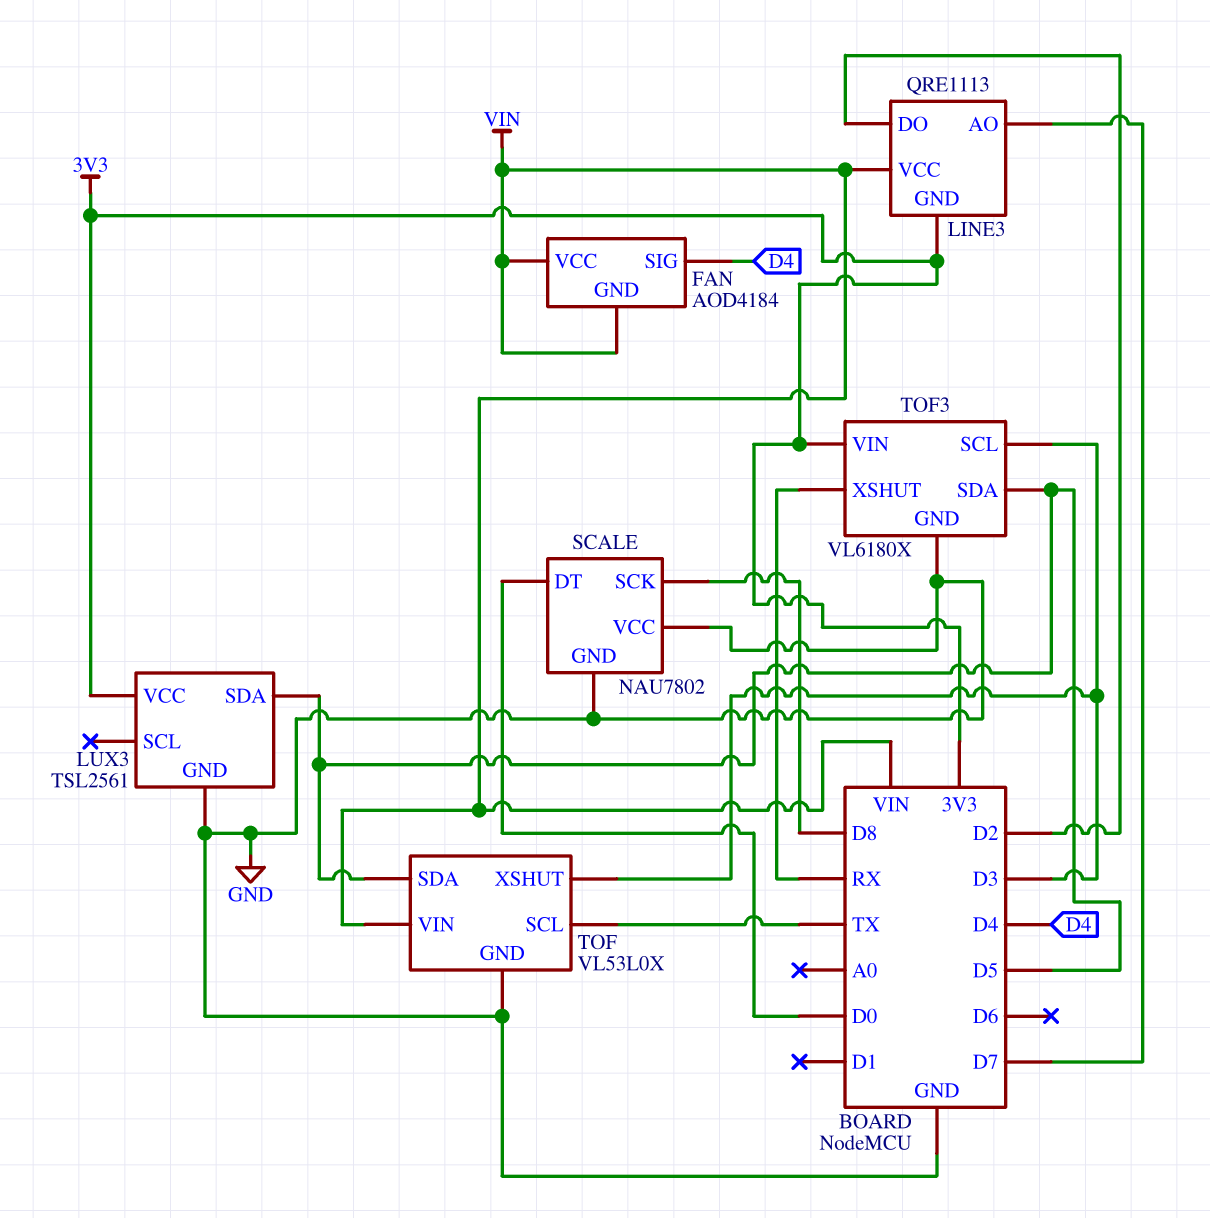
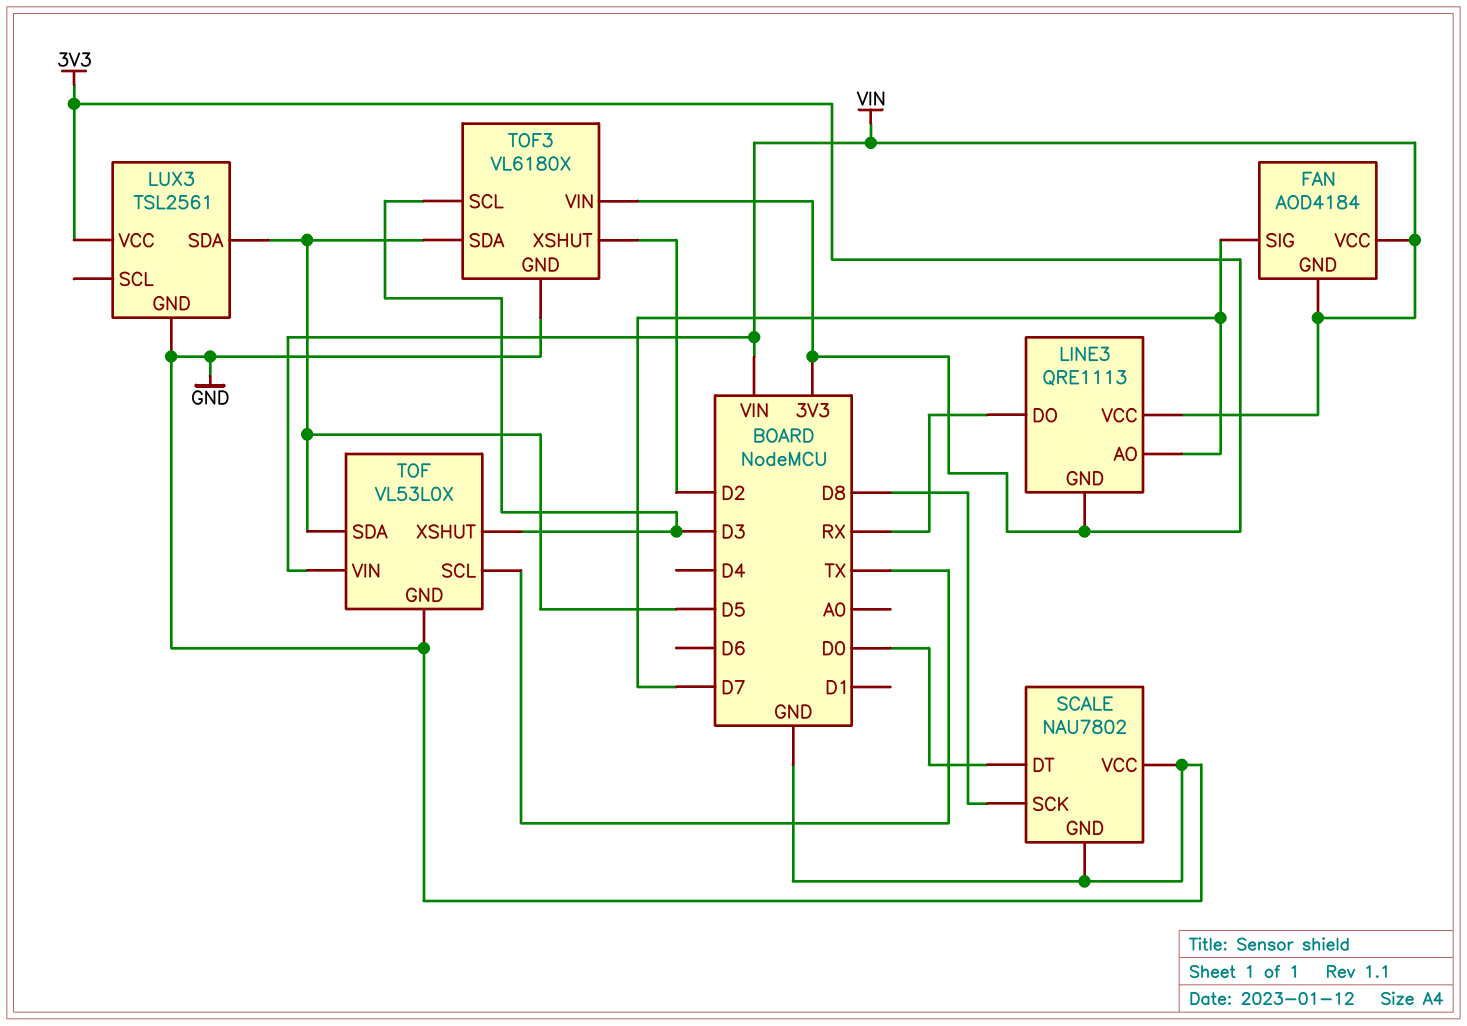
FAN pin SIG: D4 -> D7
LINE3 pin DO: D2 -> RX
TOF3 pin XSHUT: RX -> D2

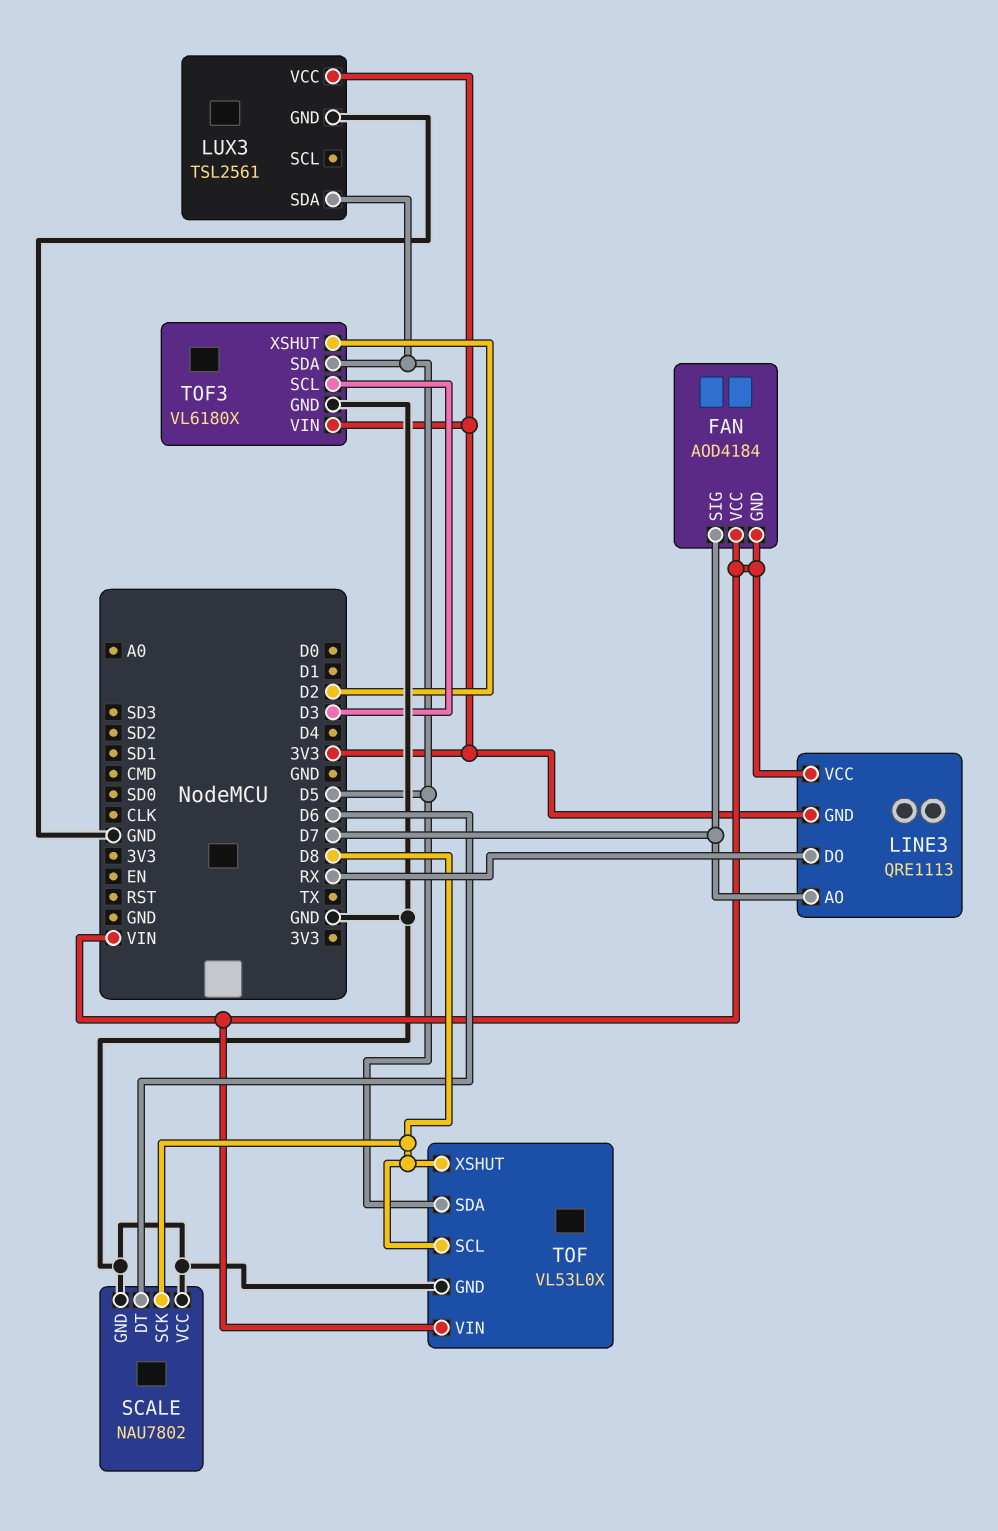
SCALE pin DT: D0 -> D6
TOF pin SCL: TX -> D8
TOF pin XSHUT: D3 -> D8

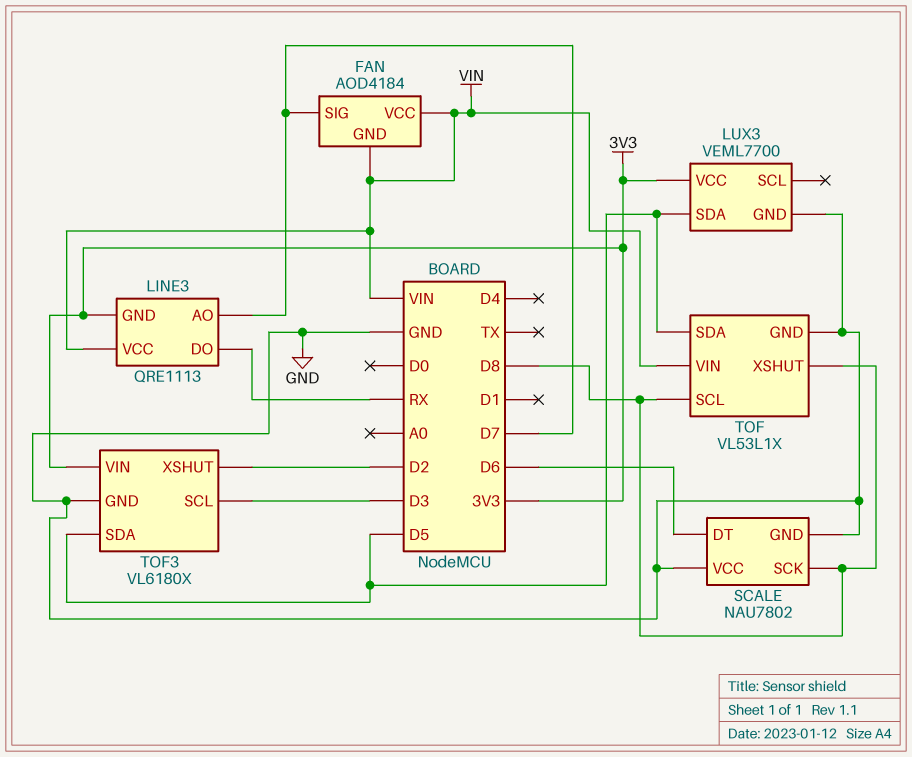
LUX3: TSL2561 -> VEML7700
TOF: VL53L0X -> VL53L1X

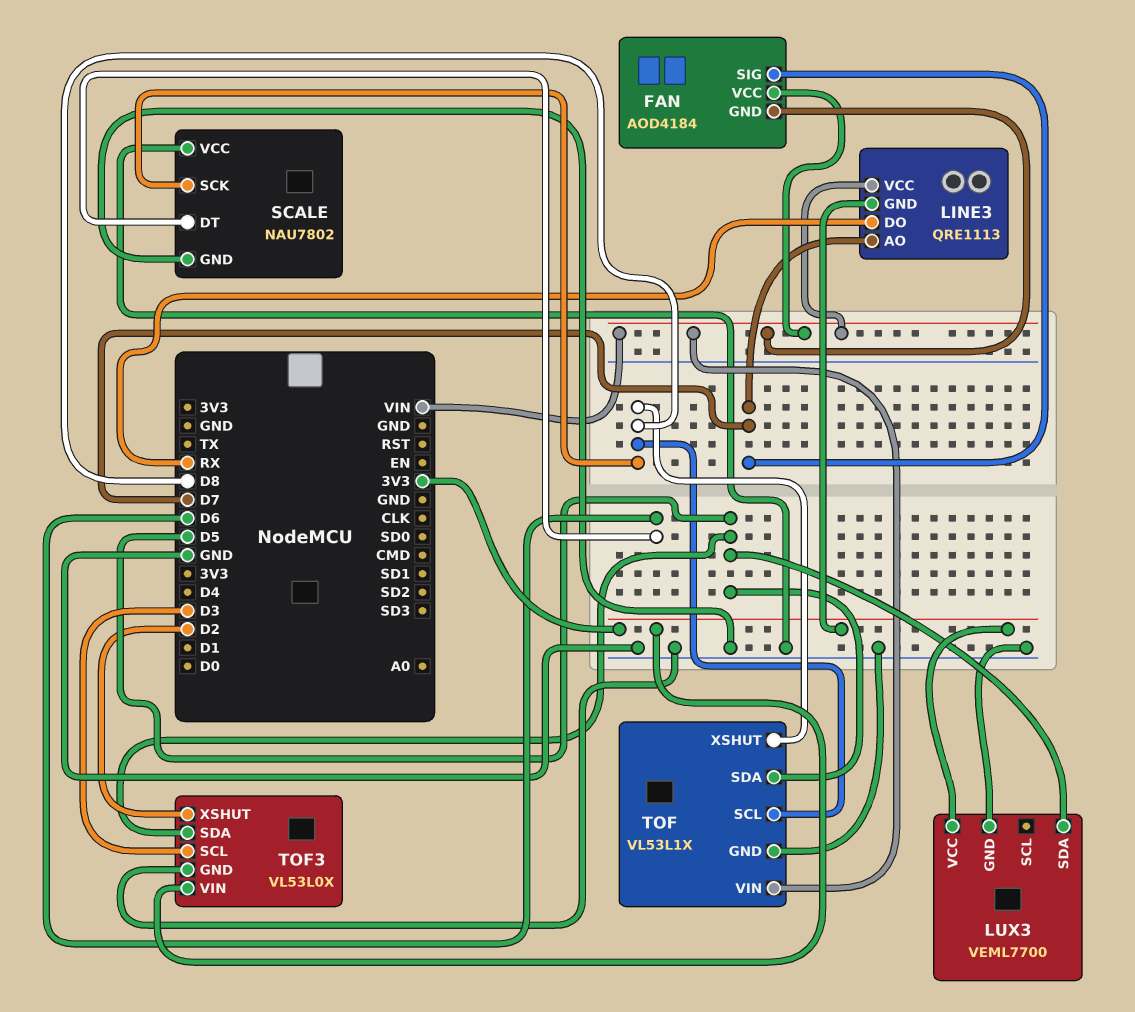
TOF3: VL6180X -> VL53L0X

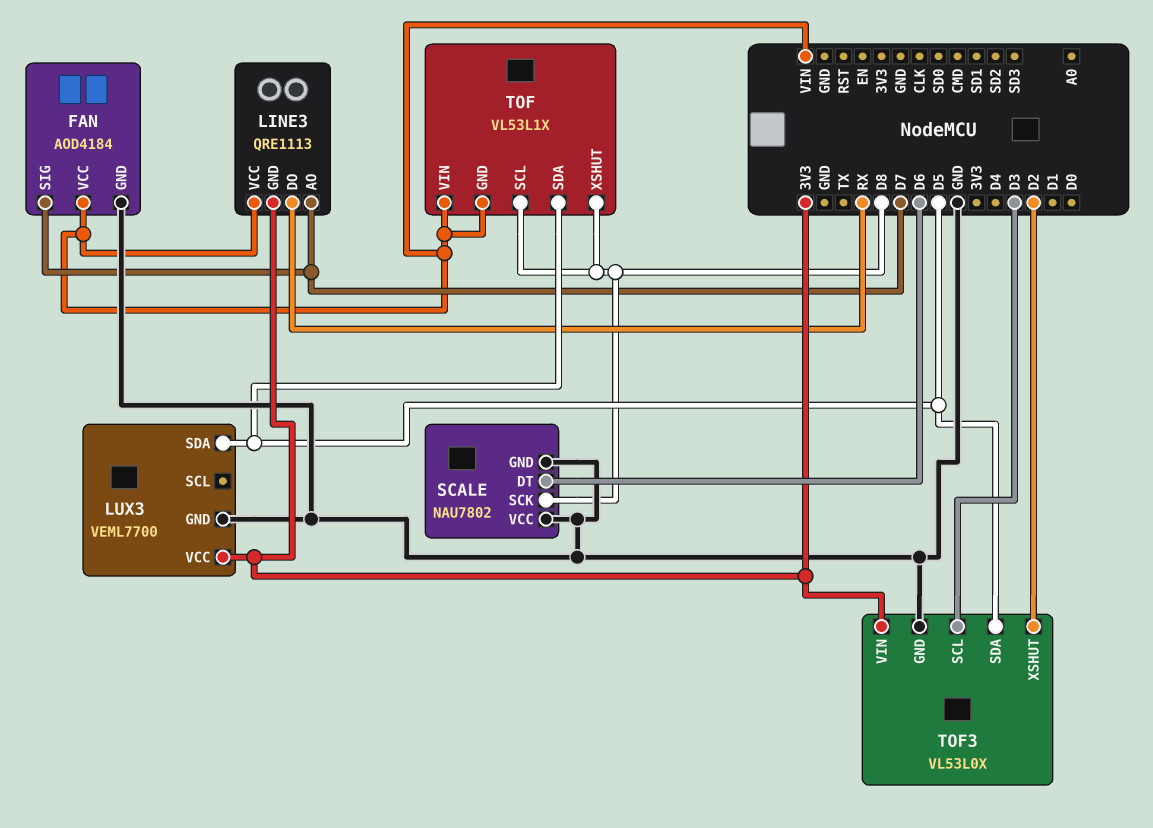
FAN pin GND: VIN -> GND
TOF pin GND: GND -> VIN

